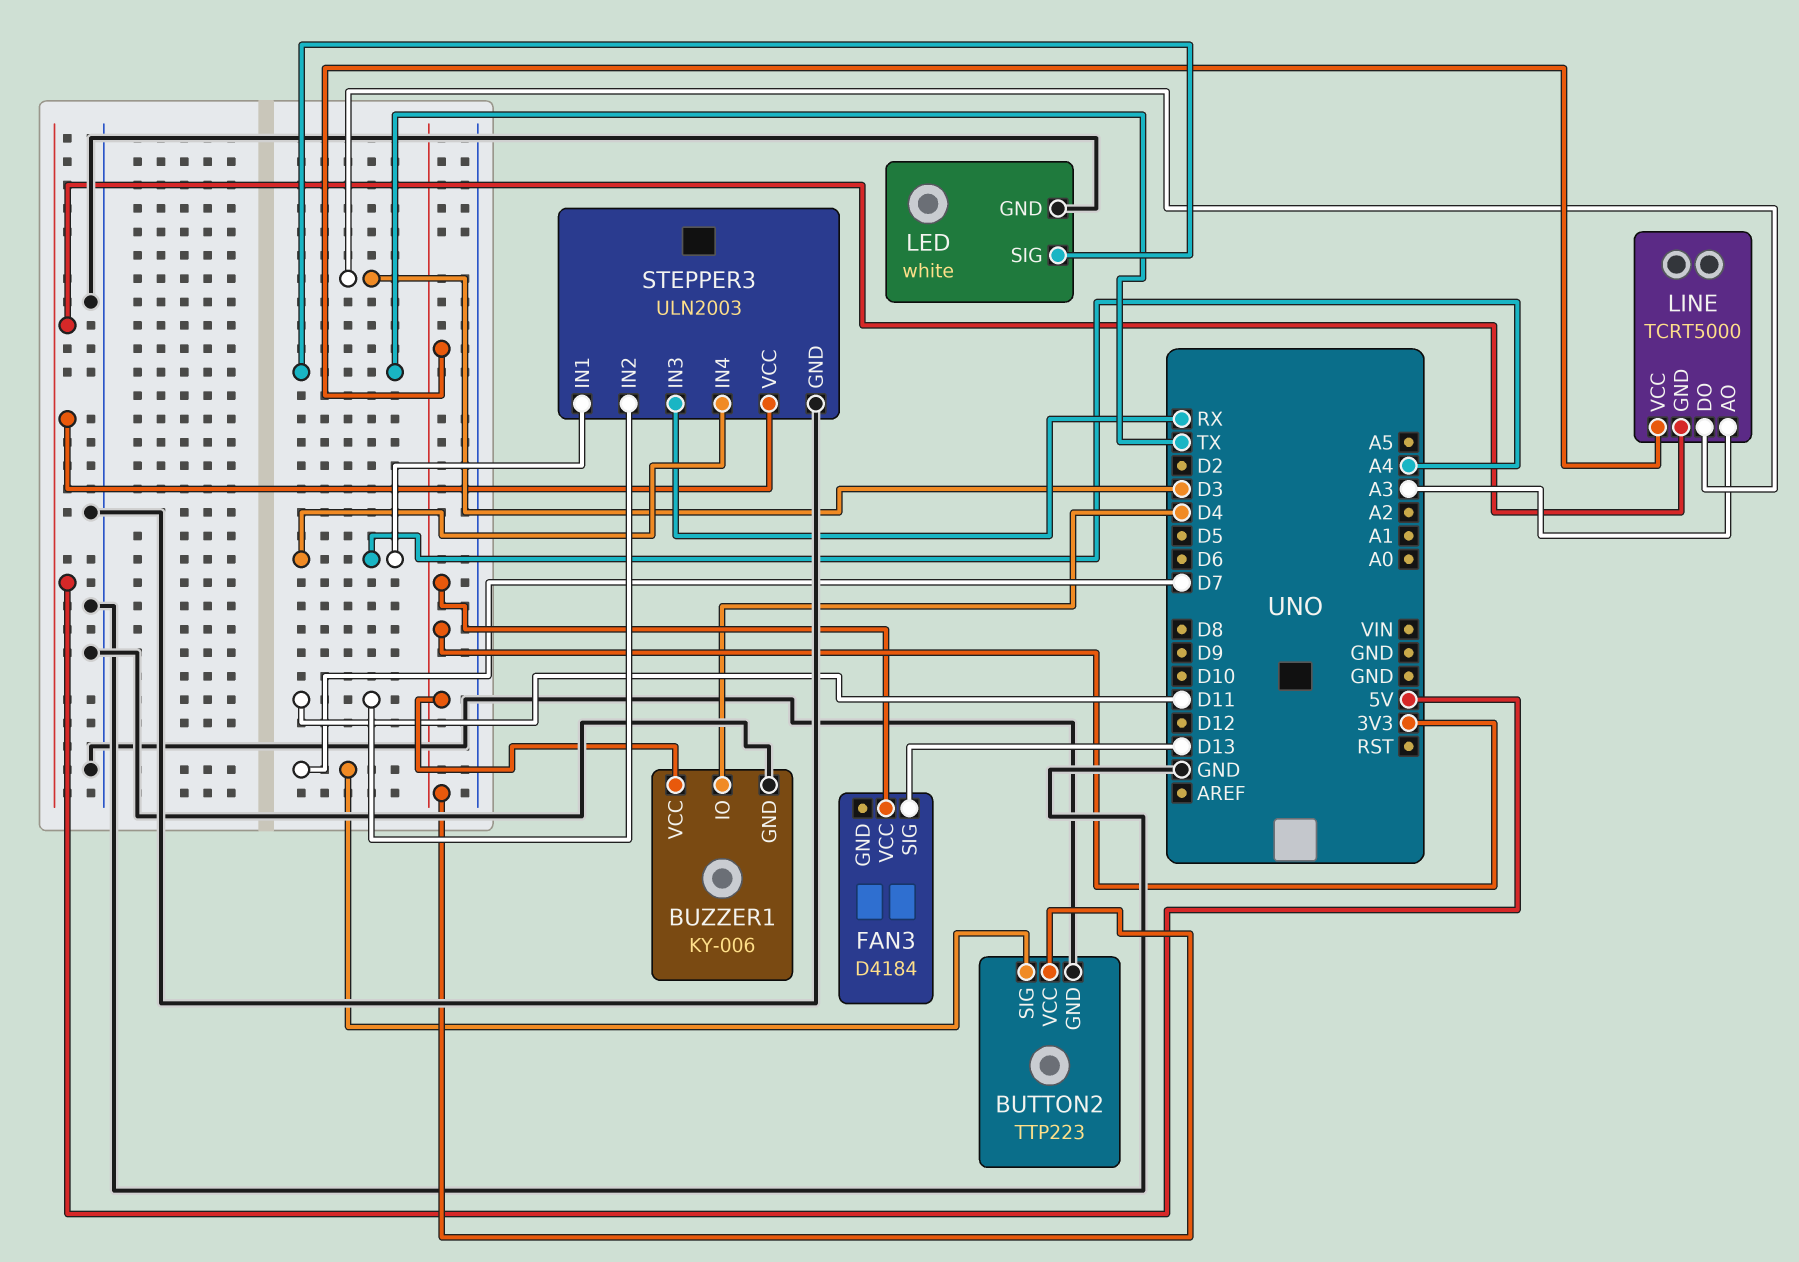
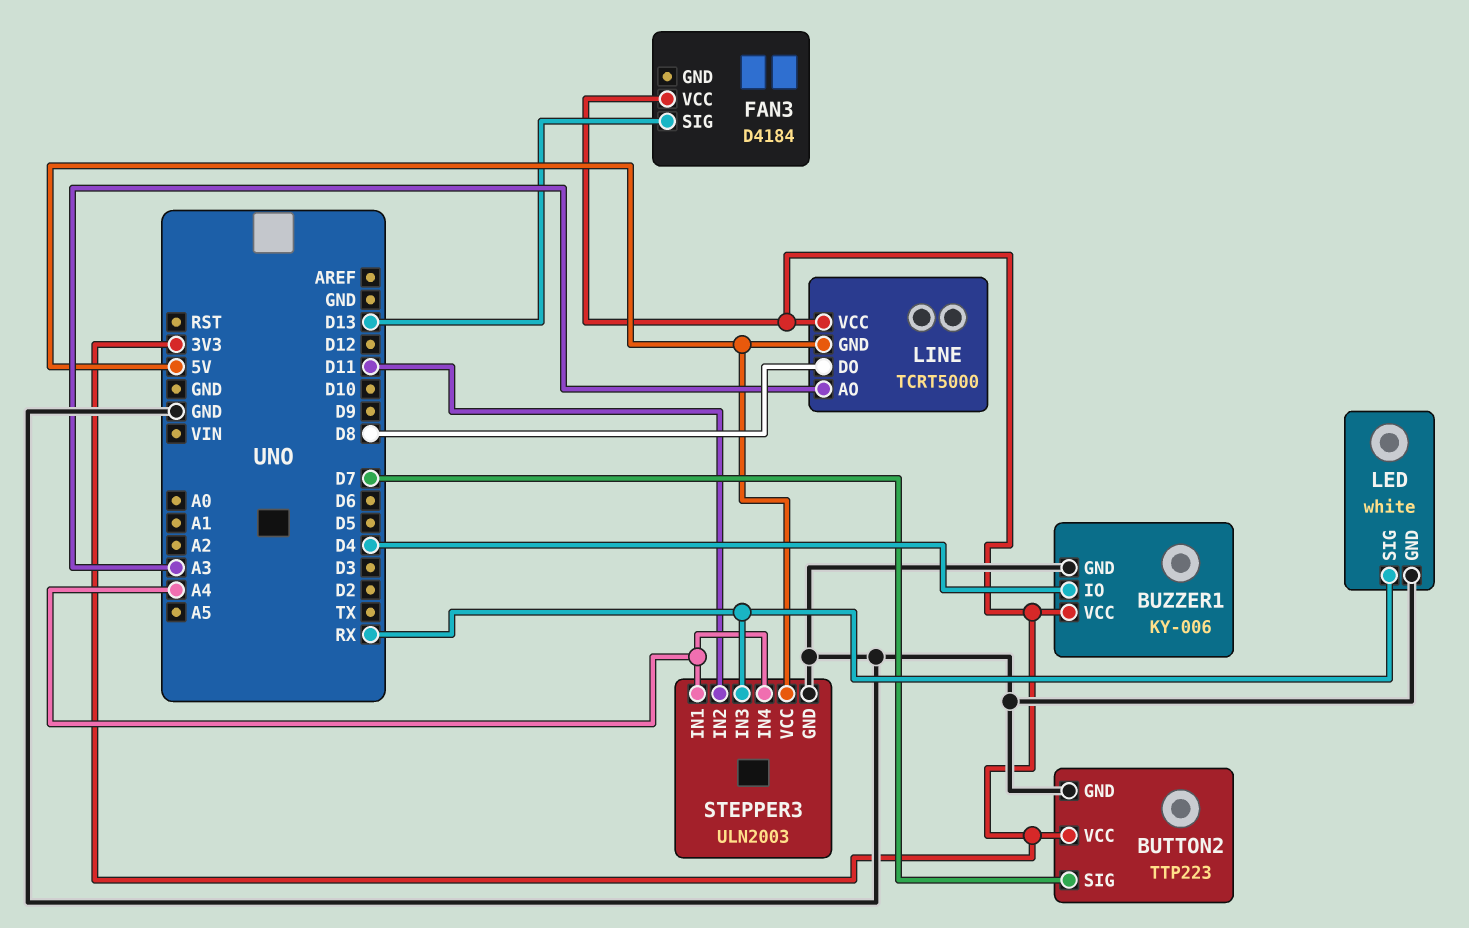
LED pin SIG: TX -> RX
LINE pin DO: D3 -> D8

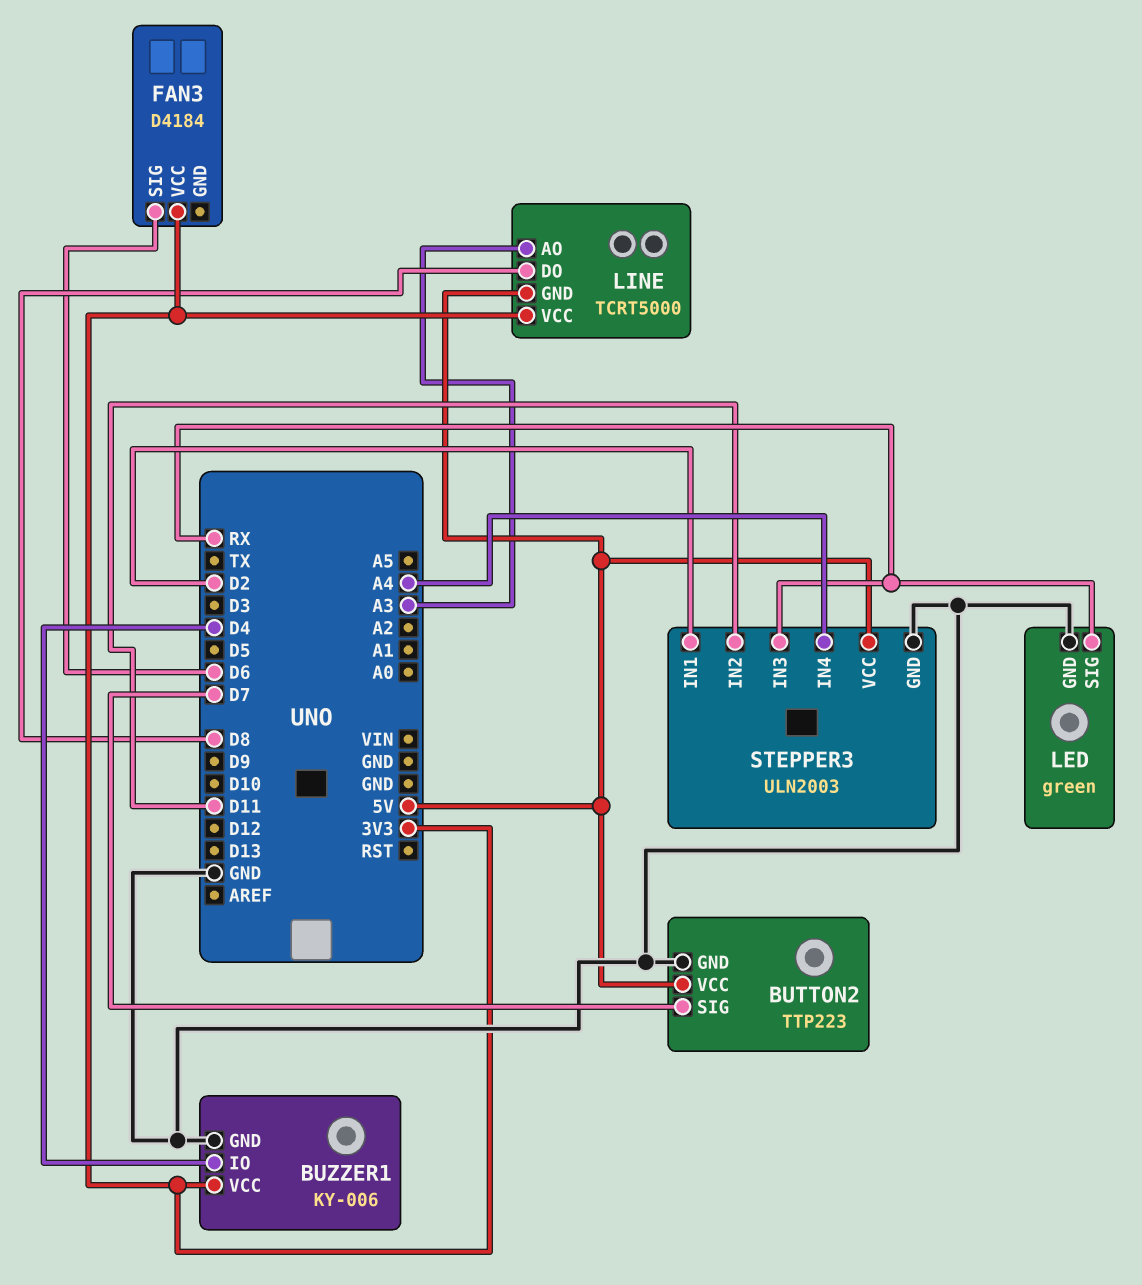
BUTTON2 pin VCC: 3V3 -> 5V
FAN3 pin SIG: D13 -> D6
LED: white -> green
STEPPER3 pin IN1: A4 -> D2

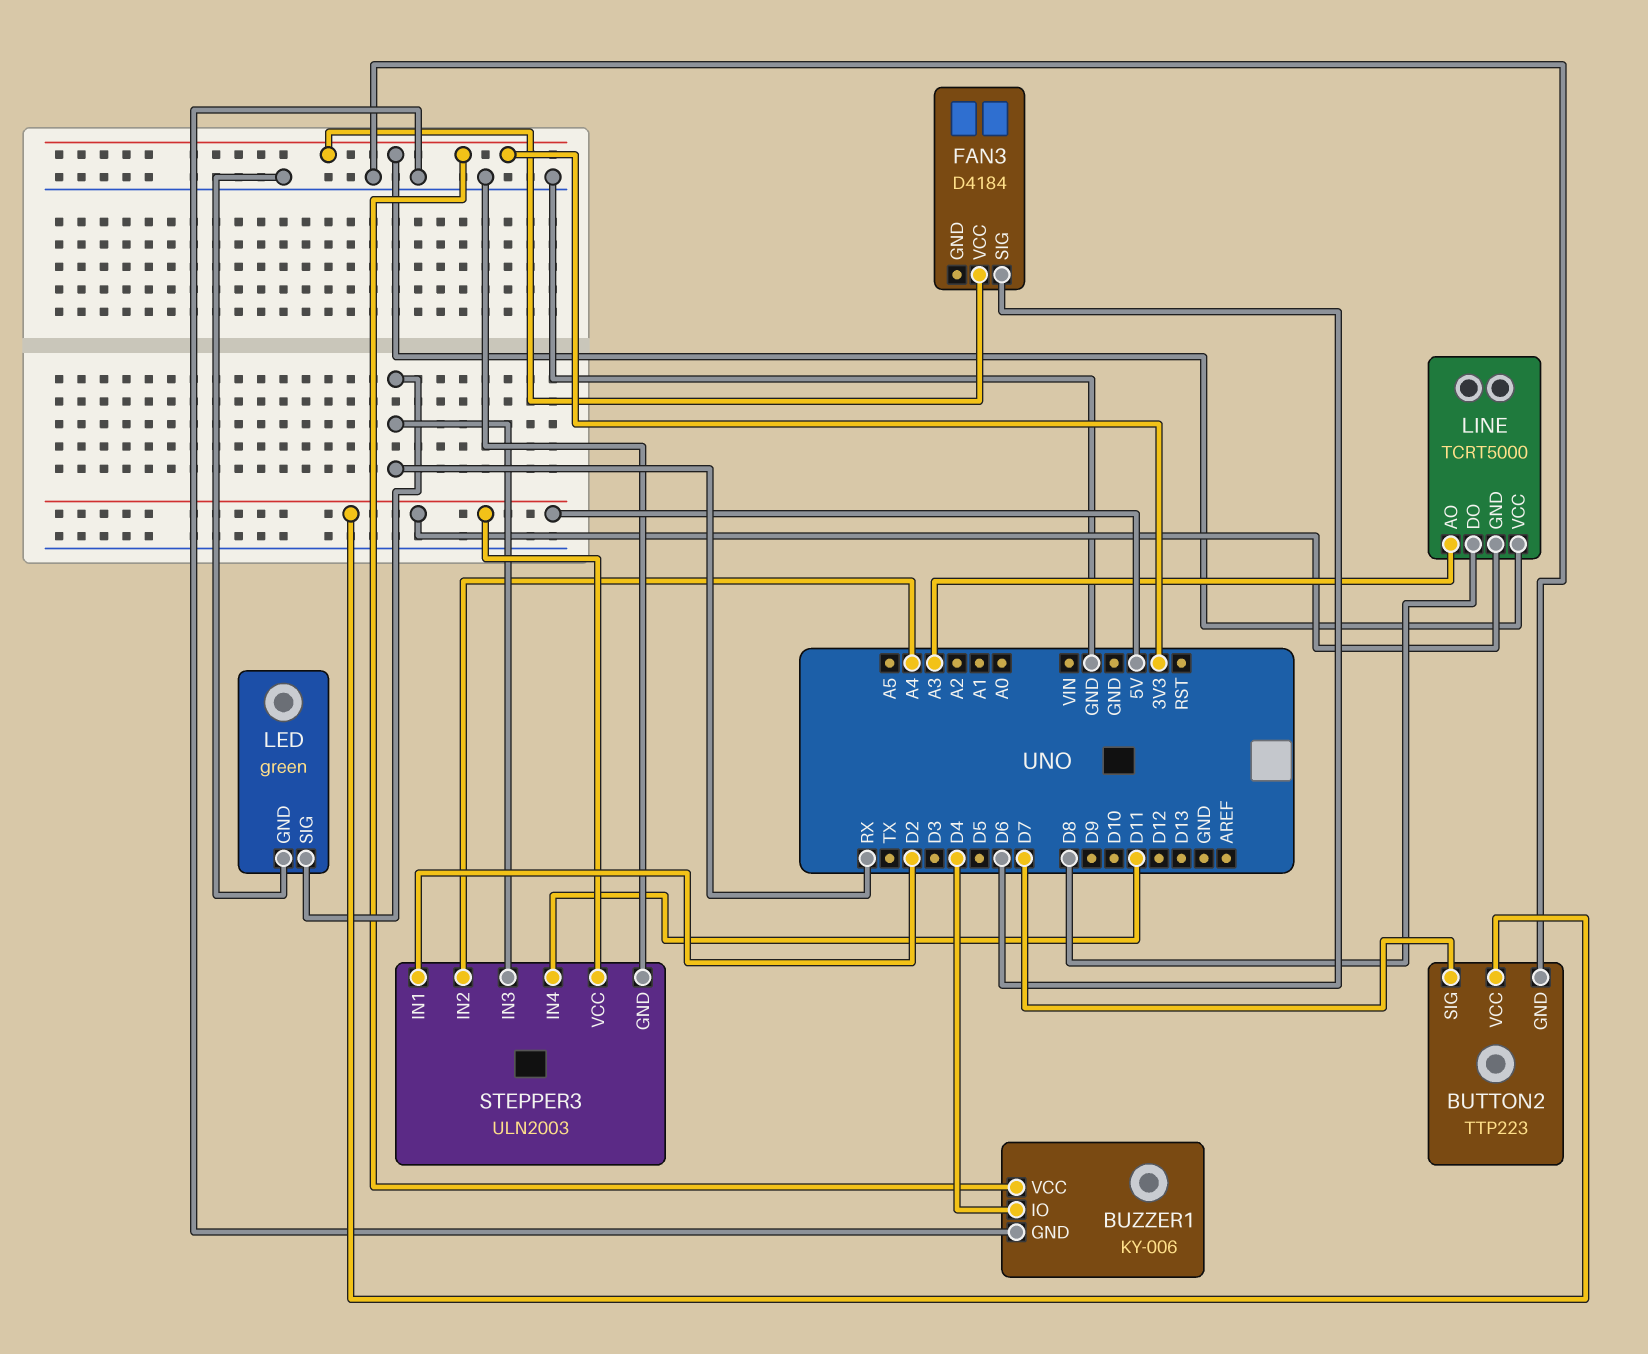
STEPPER3 pin IN2: D11 -> A4
STEPPER3 pin IN4: A4 -> D11

